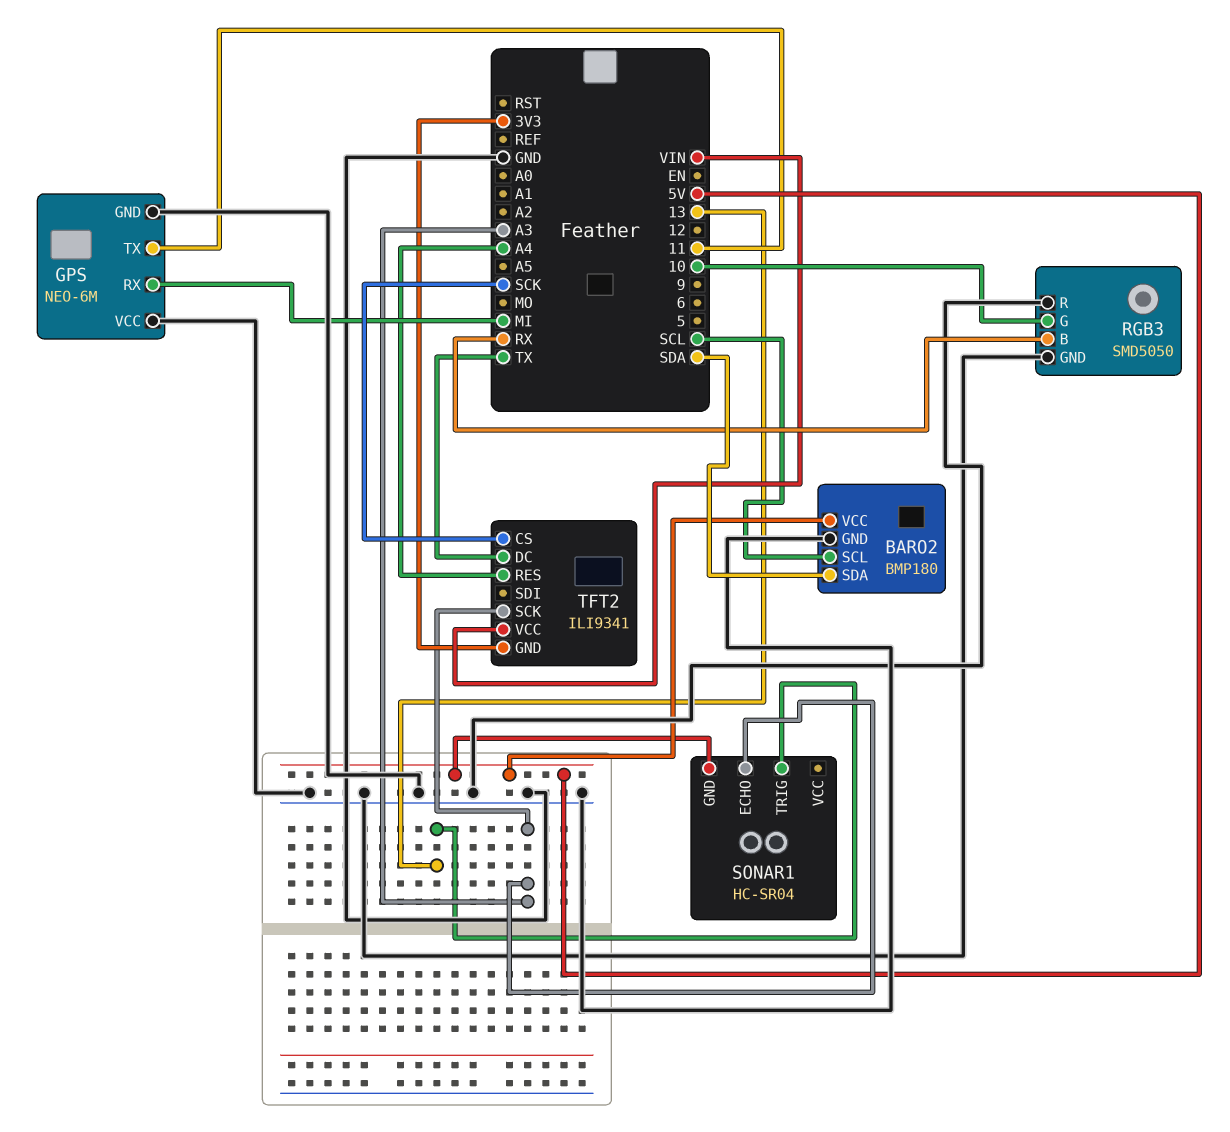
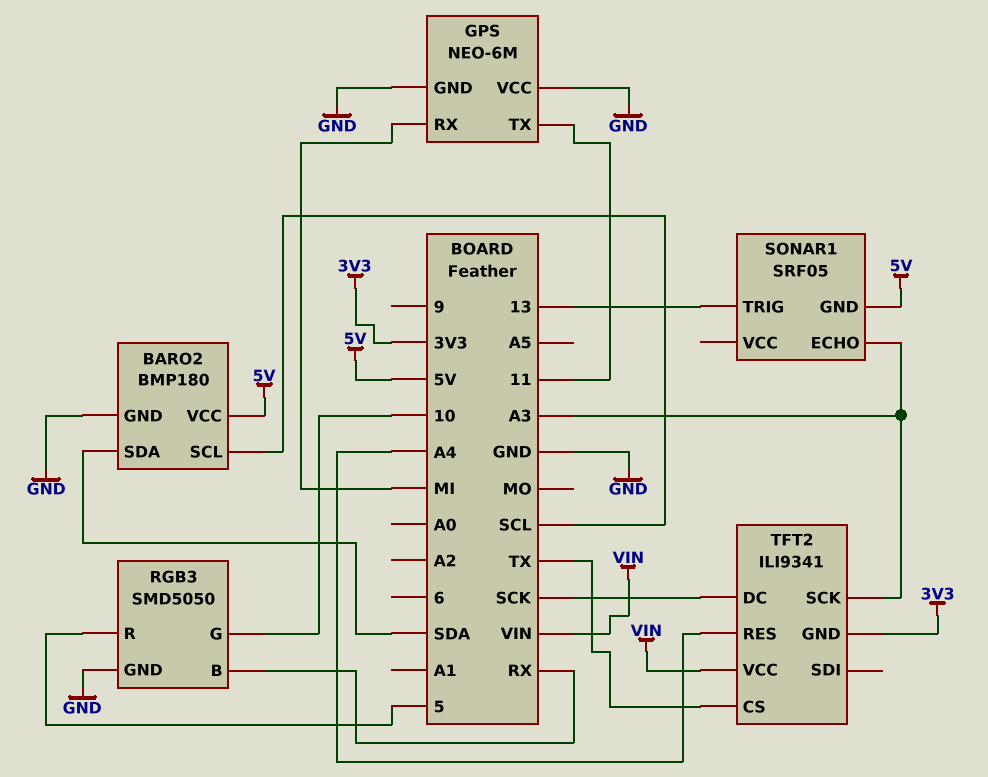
RGB3 pin R: GND -> 5
SONAR1: HC-SR04 -> SRF05
TFT2 pin CS: SCK -> TX
TFT2 pin DC: TX -> SCK

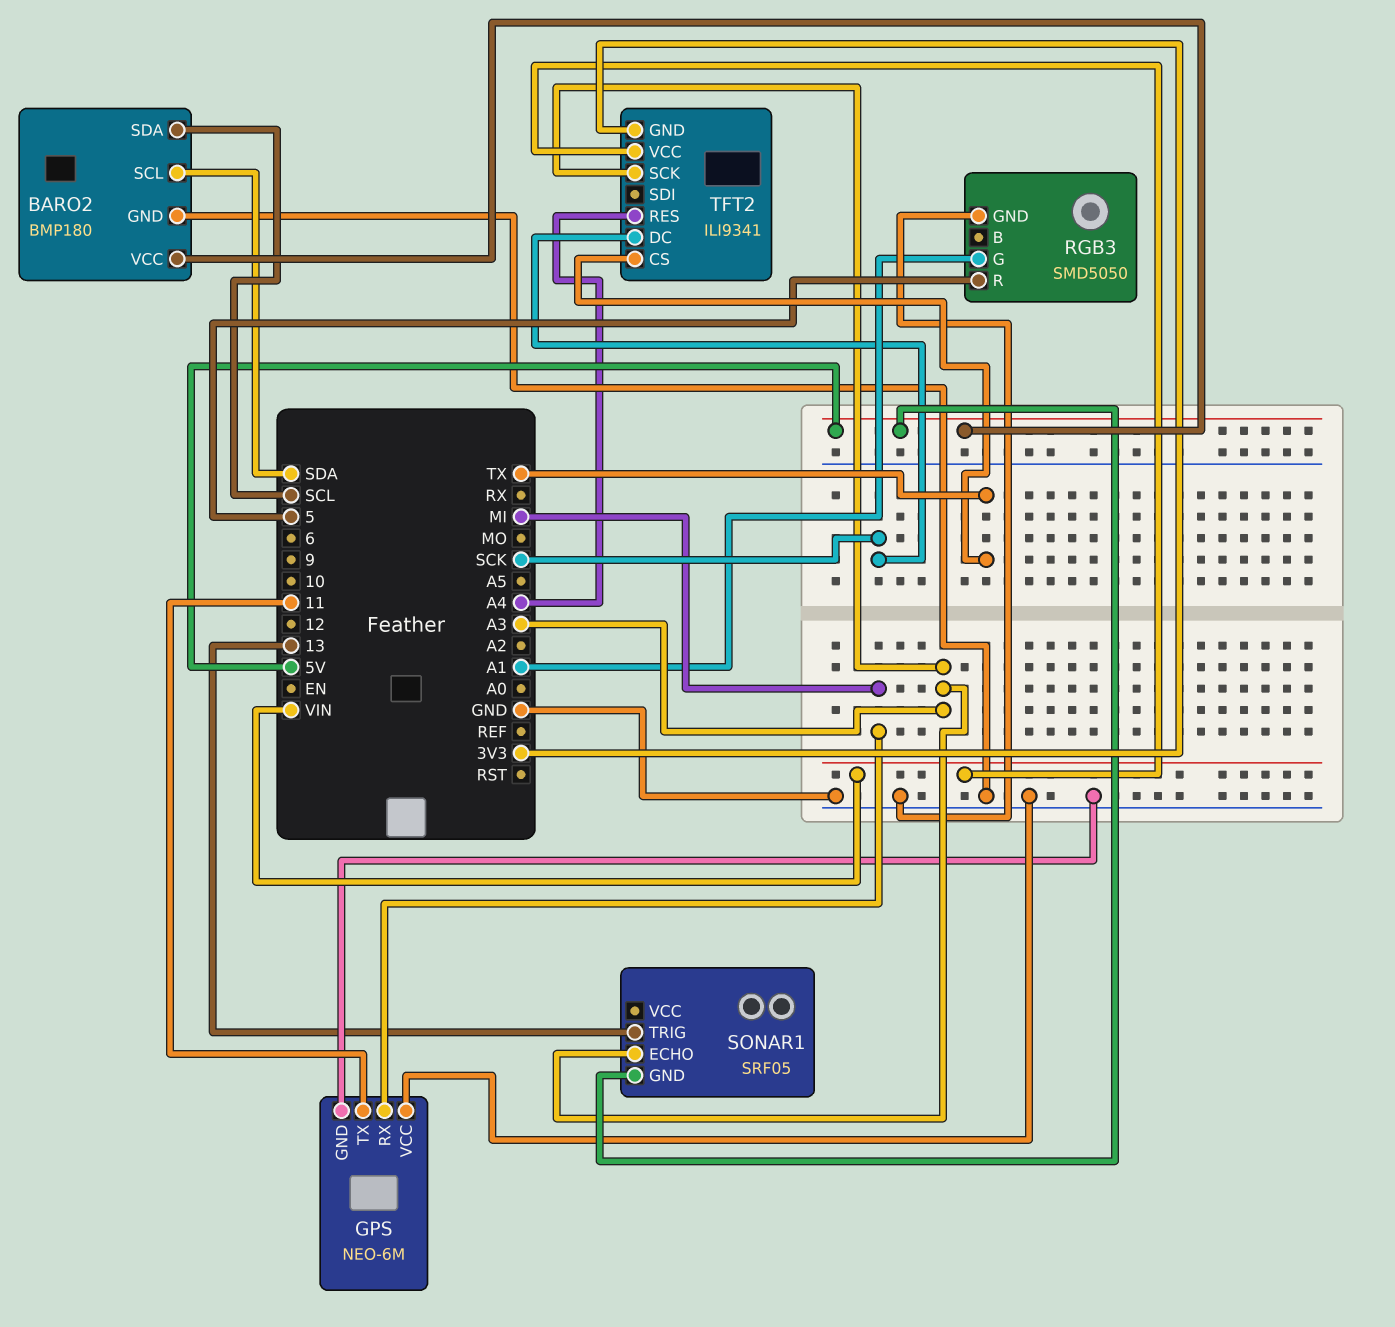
BARO2 pin SCL: SCL -> SDA
BARO2 pin SDA: SDA -> SCL
RGB3 pin B: RX -> none
RGB3 pin G: 10 -> A1

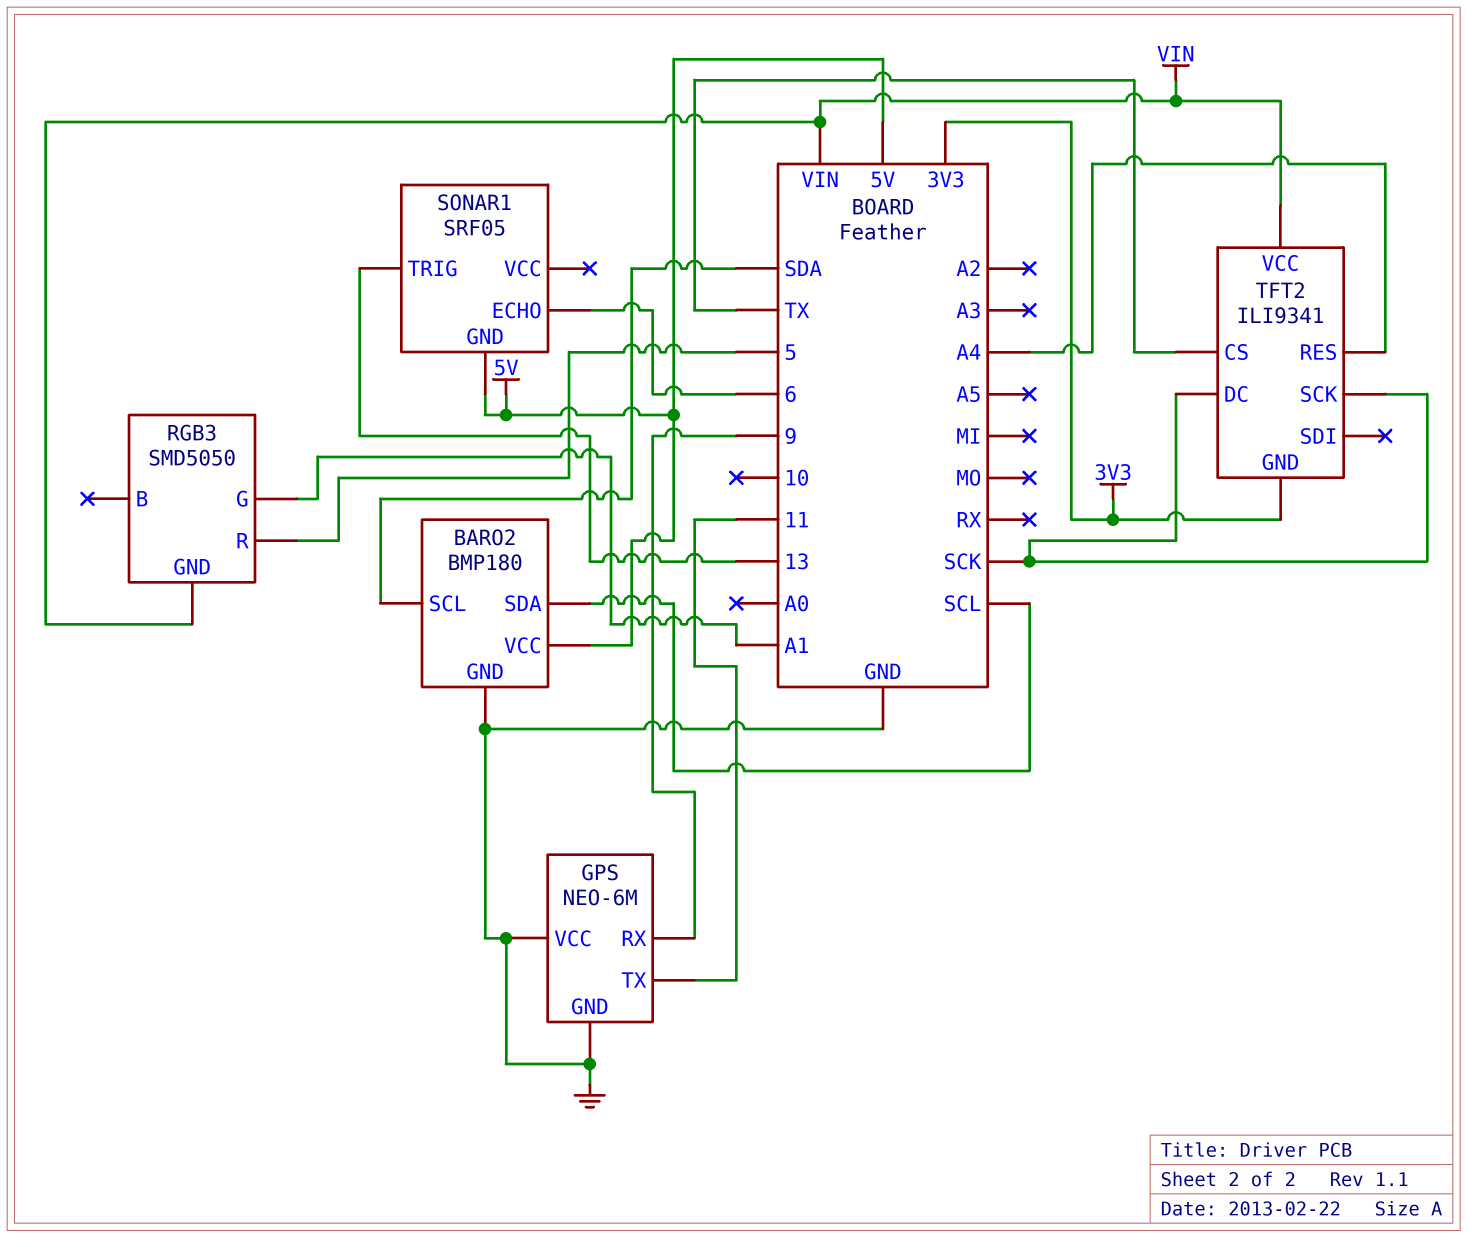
GPS pin RX: MI -> 9
RGB3 pin GND: GND -> VIN
SONAR1 pin ECHO: A3 -> 6
TFT2 pin SCK: A3 -> SCK

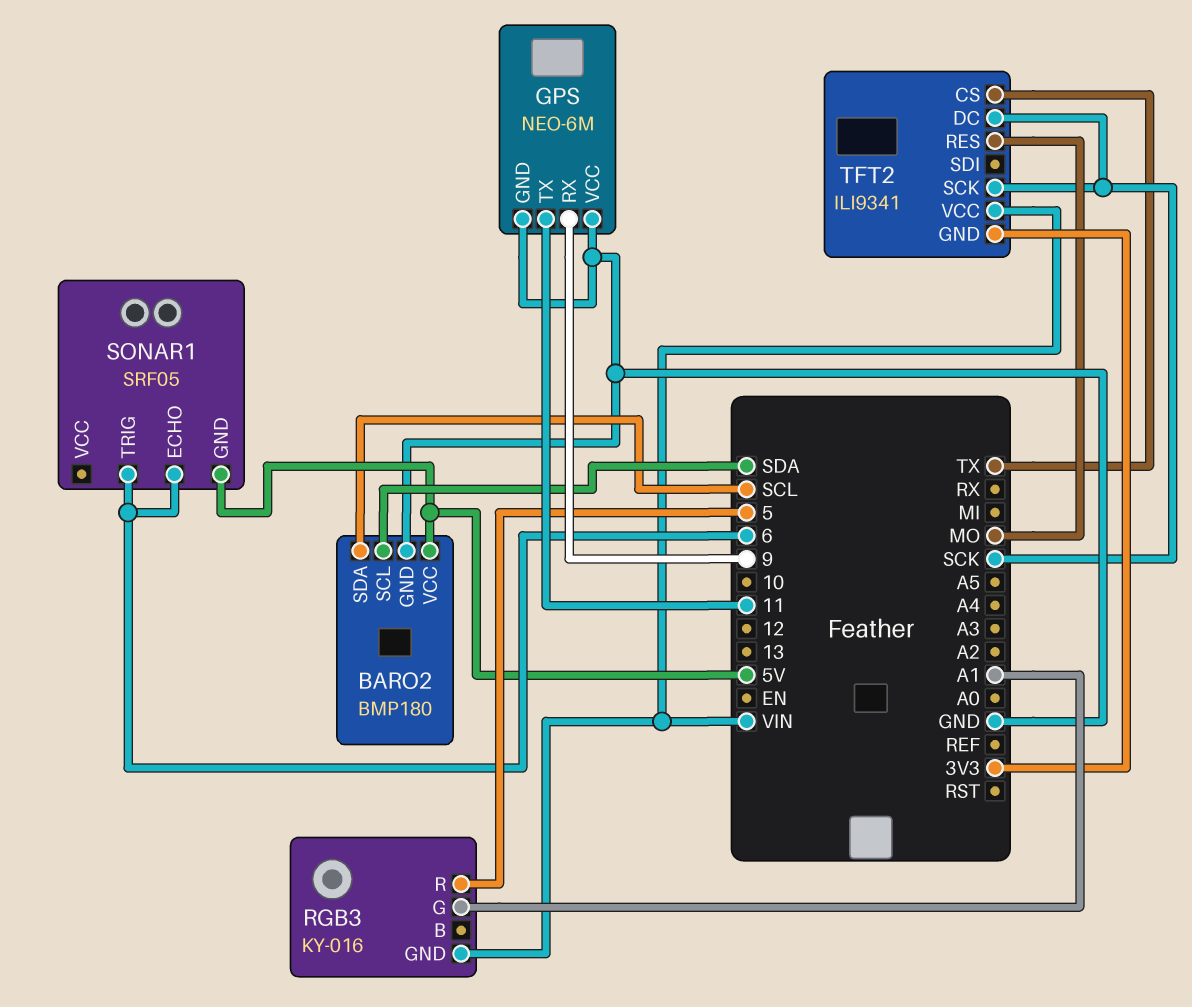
RGB3: SMD5050 -> KY-016
SONAR1 pin TRIG: 13 -> 6
TFT2 pin RES: A4 -> MO

